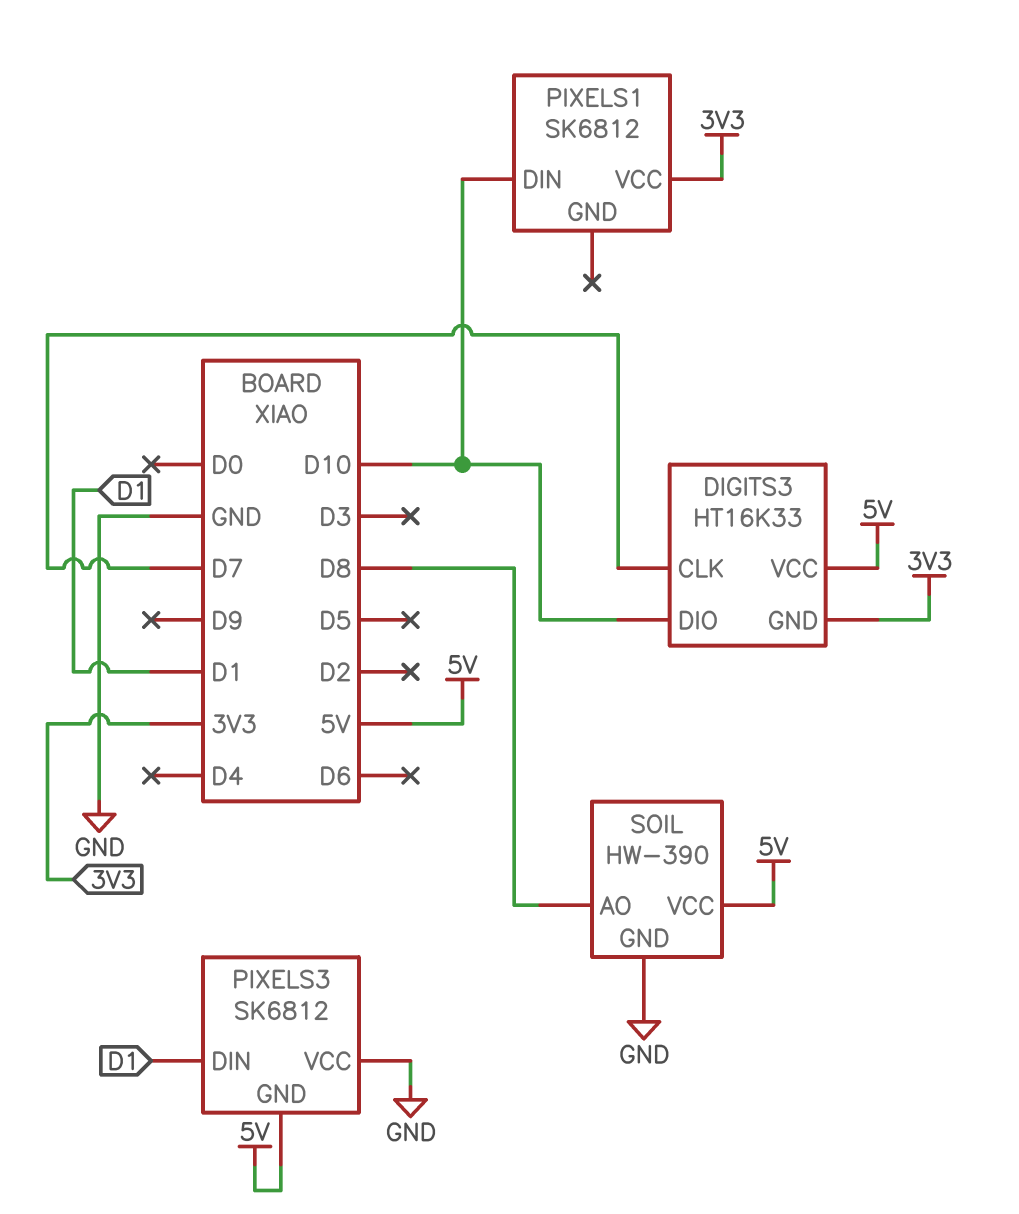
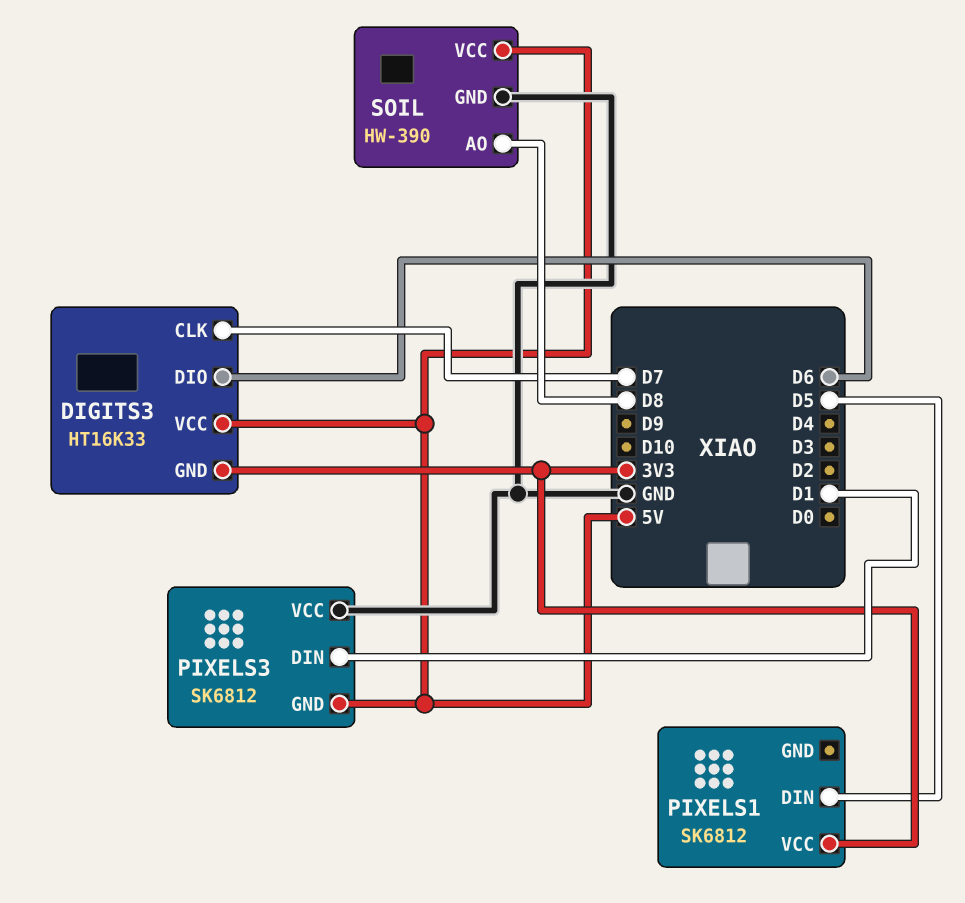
DIGITS3 pin DIO: D10 -> D6
PIXELS1 pin DIN: D10 -> D5

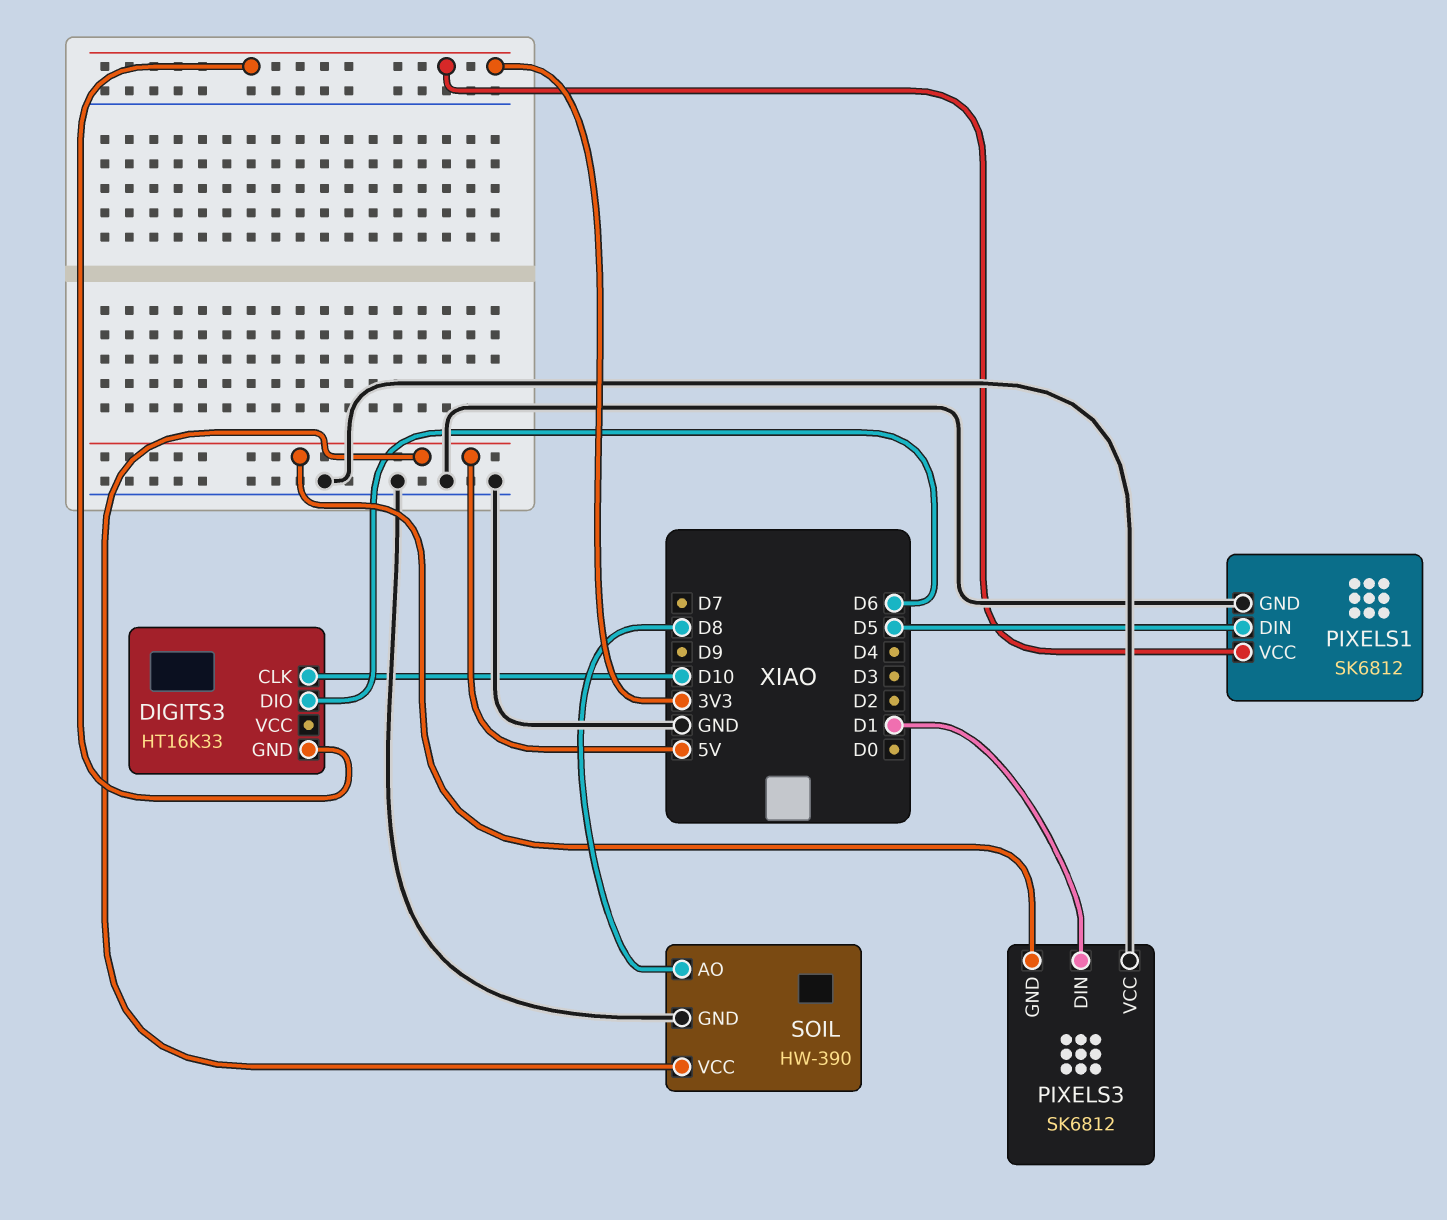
DIGITS3 pin CLK: D7 -> D10
DIGITS3 pin VCC: 5V -> none
PIXELS1 pin GND: none -> GND

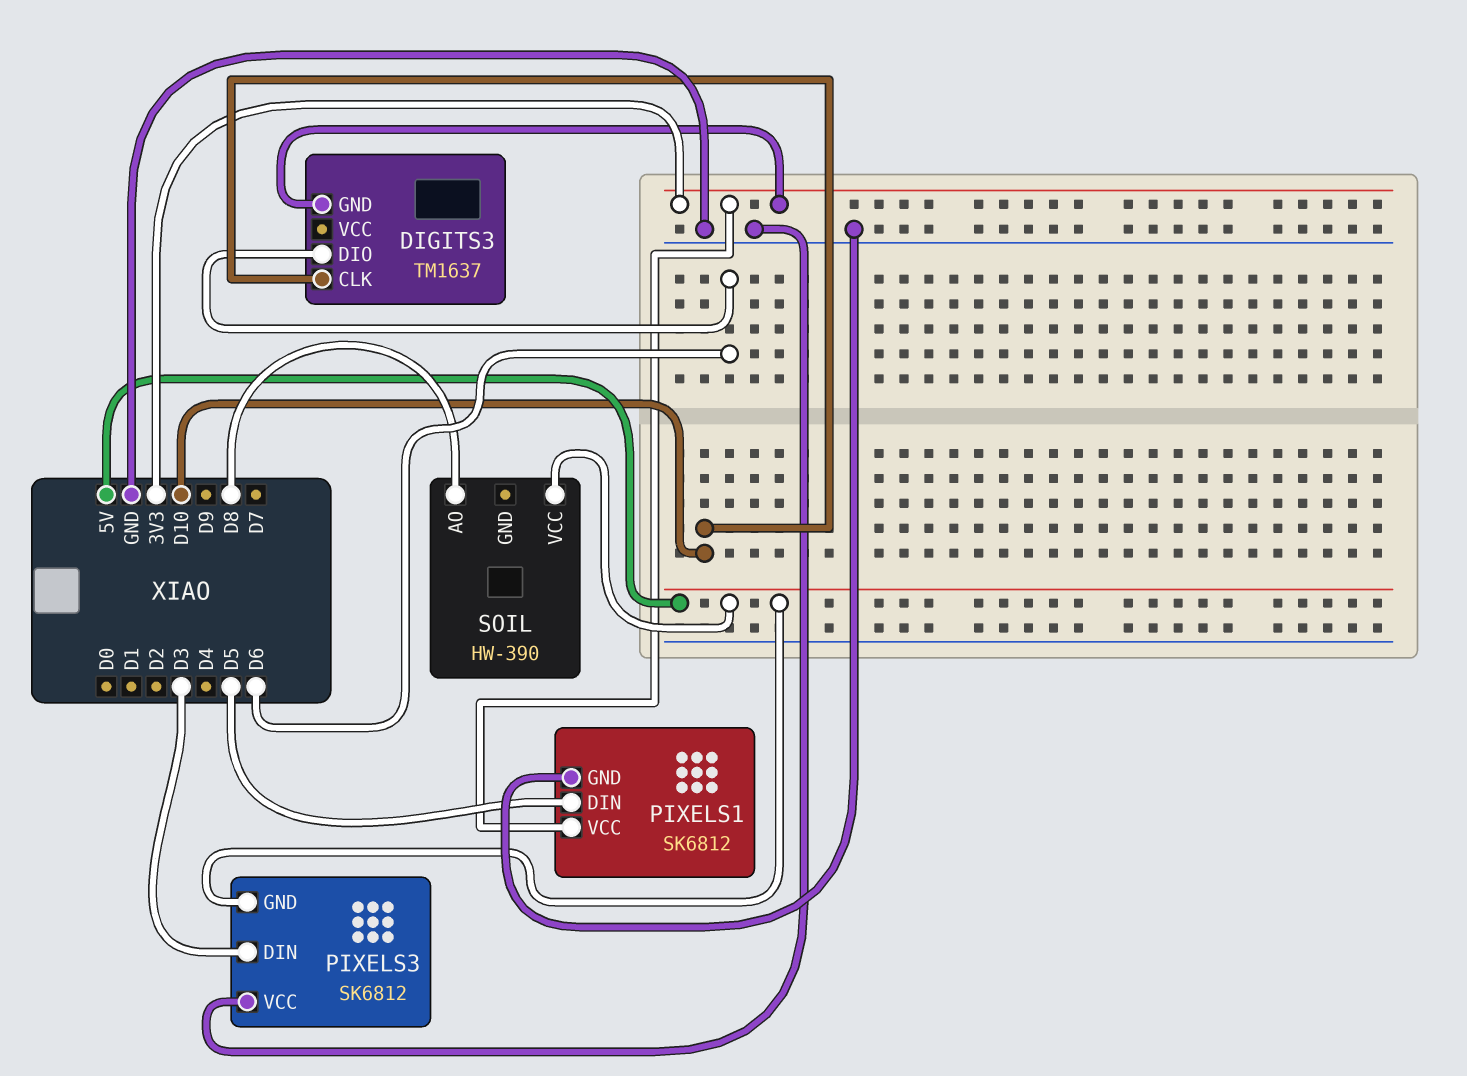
DIGITS3: HT16K33 -> TM1637
PIXELS3 pin DIN: D1 -> D3
SOIL pin GND: GND -> none

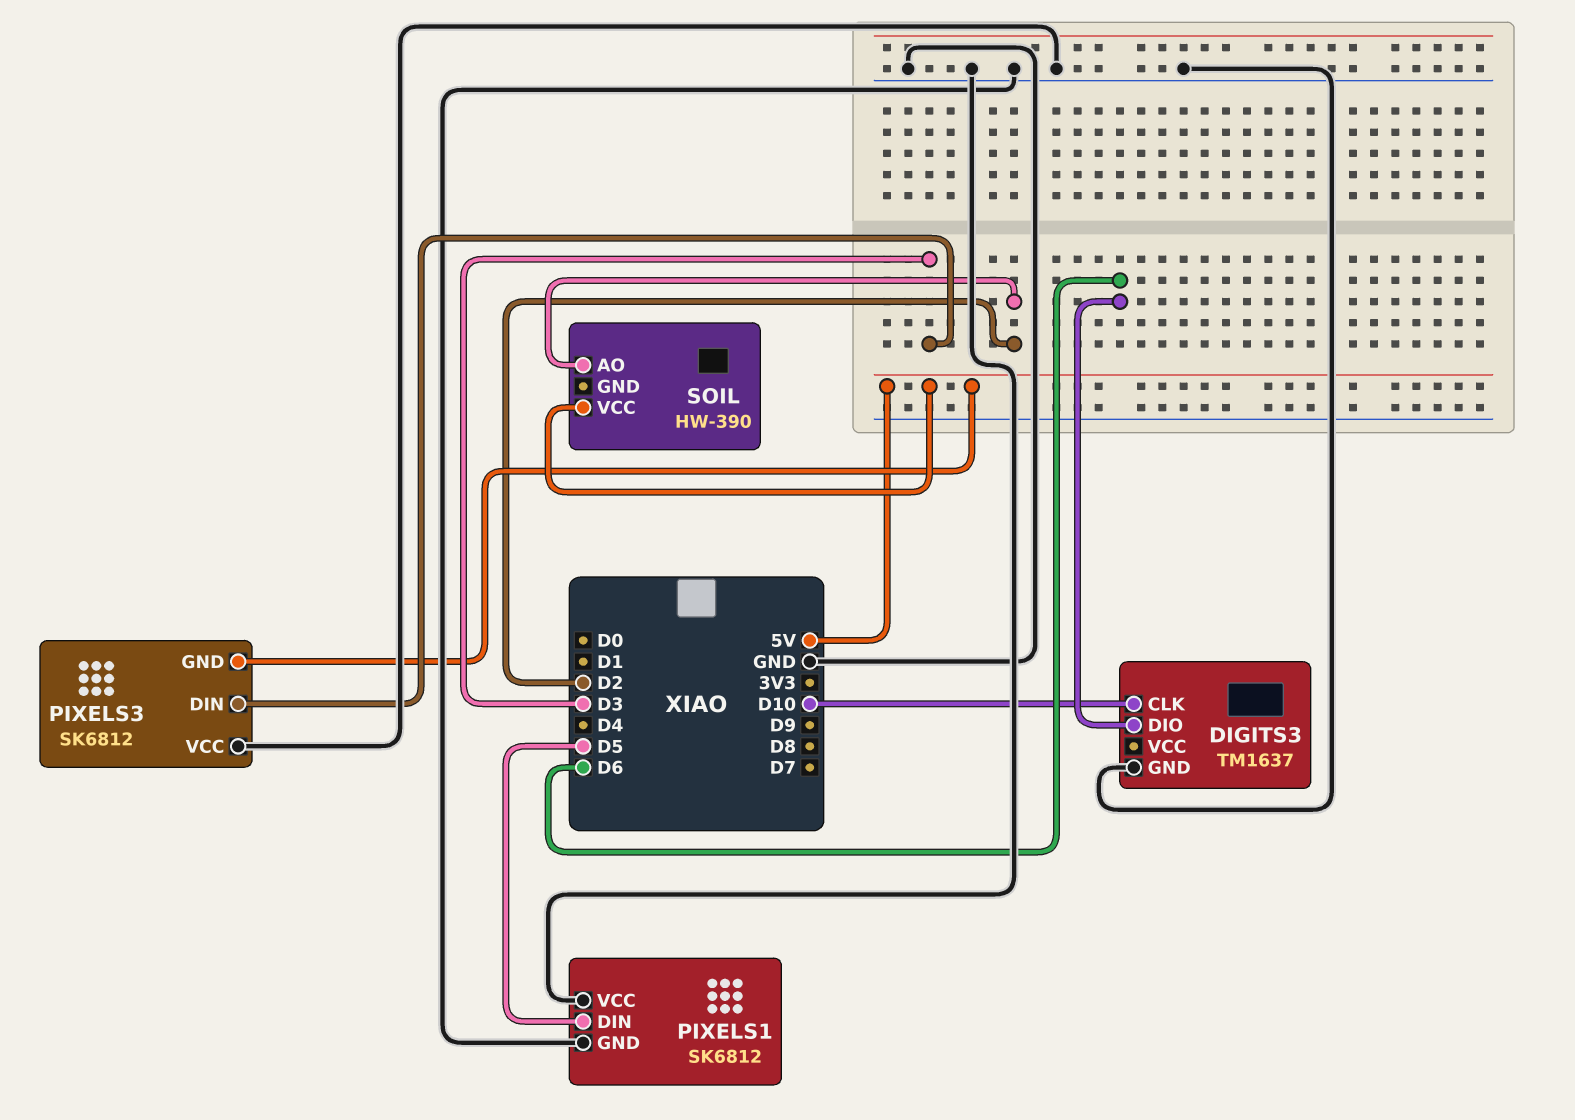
DIGITS3 pin GND: 3V3 -> GND
PIXELS1 pin VCC: 3V3 -> GND
SOIL pin AO: D8 -> D2

